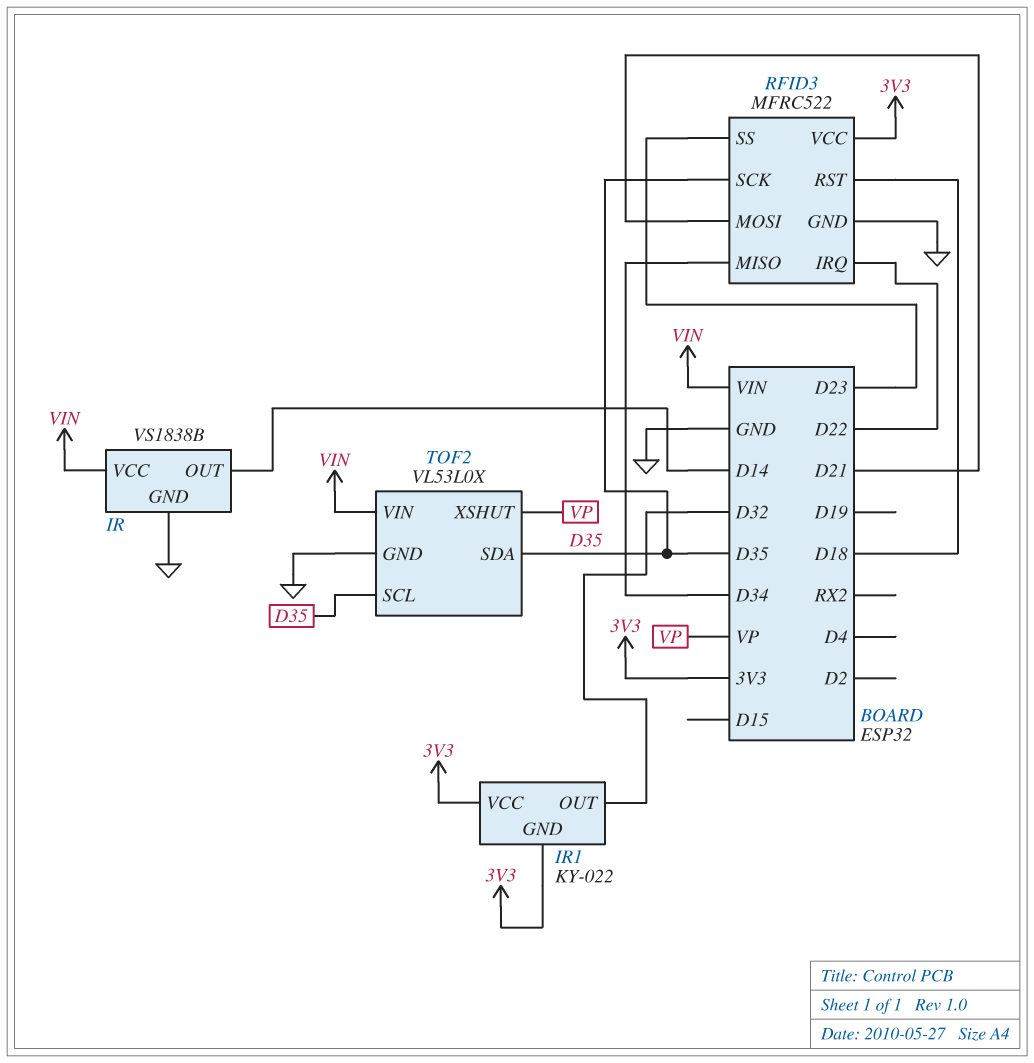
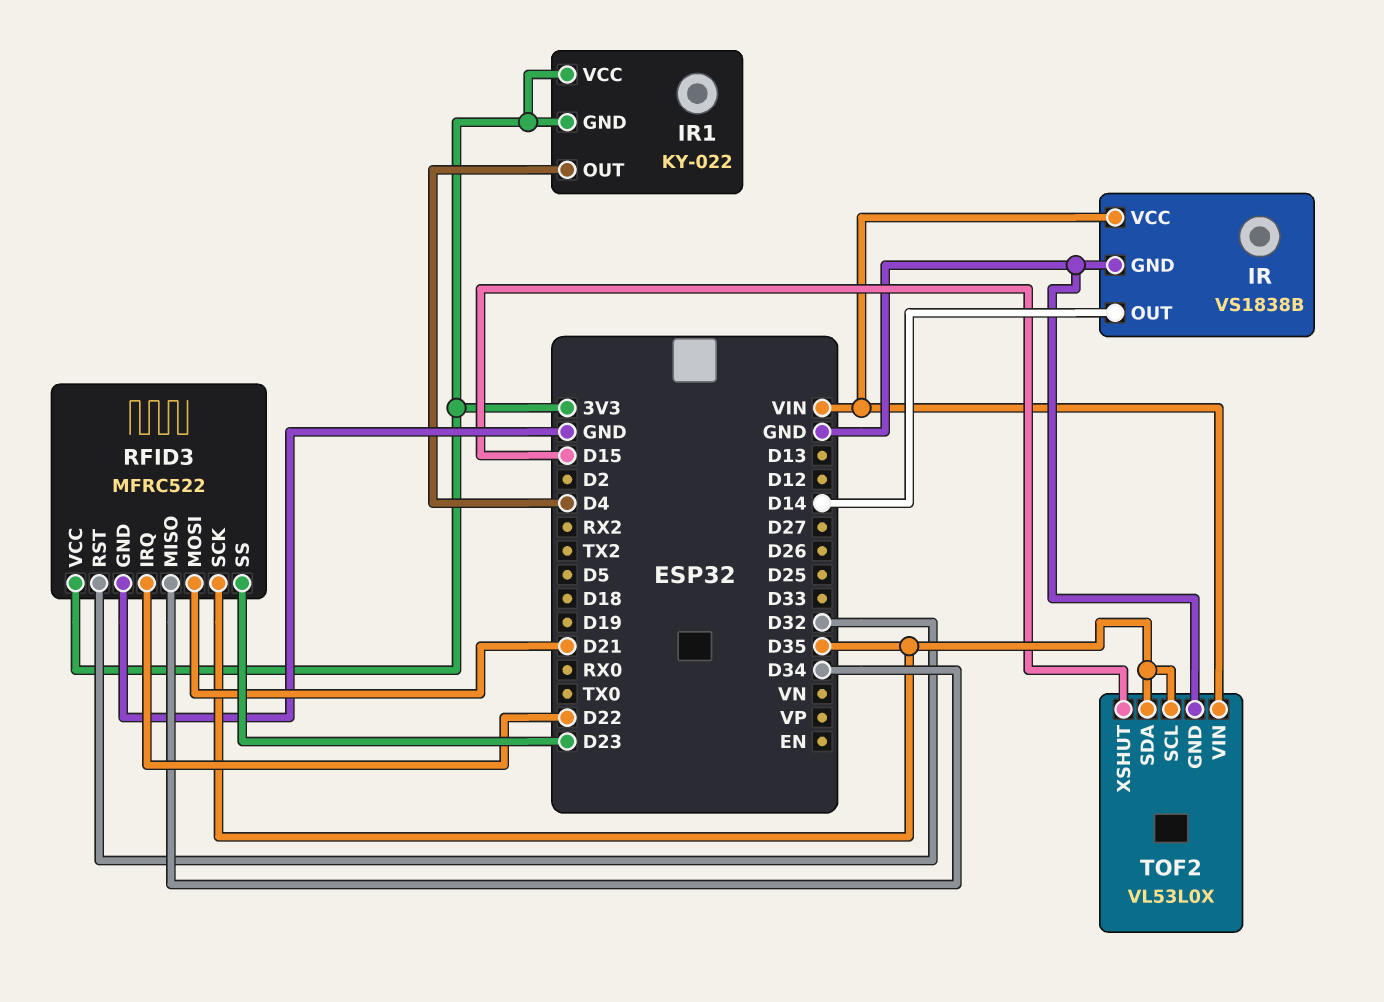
IR1 pin OUT: D32 -> D4
RFID3 pin RST: D18 -> D32
TOF2 pin XSHUT: VP -> D15

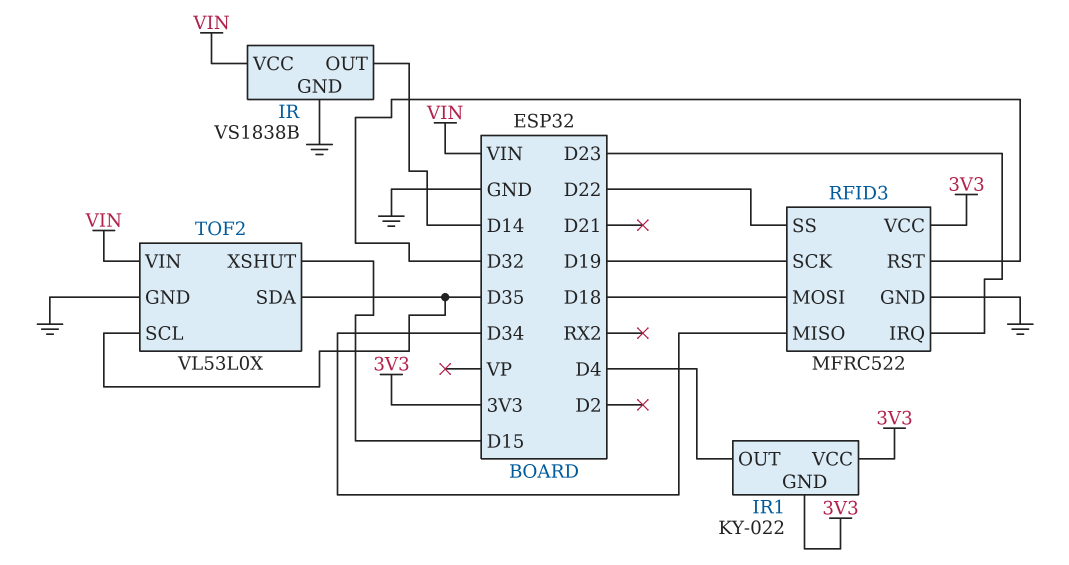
RFID3 pin IRQ: D22 -> D23
RFID3 pin MOSI: D21 -> D18
RFID3 pin SCK: D35 -> D19
RFID3 pin SS: D23 -> D22

